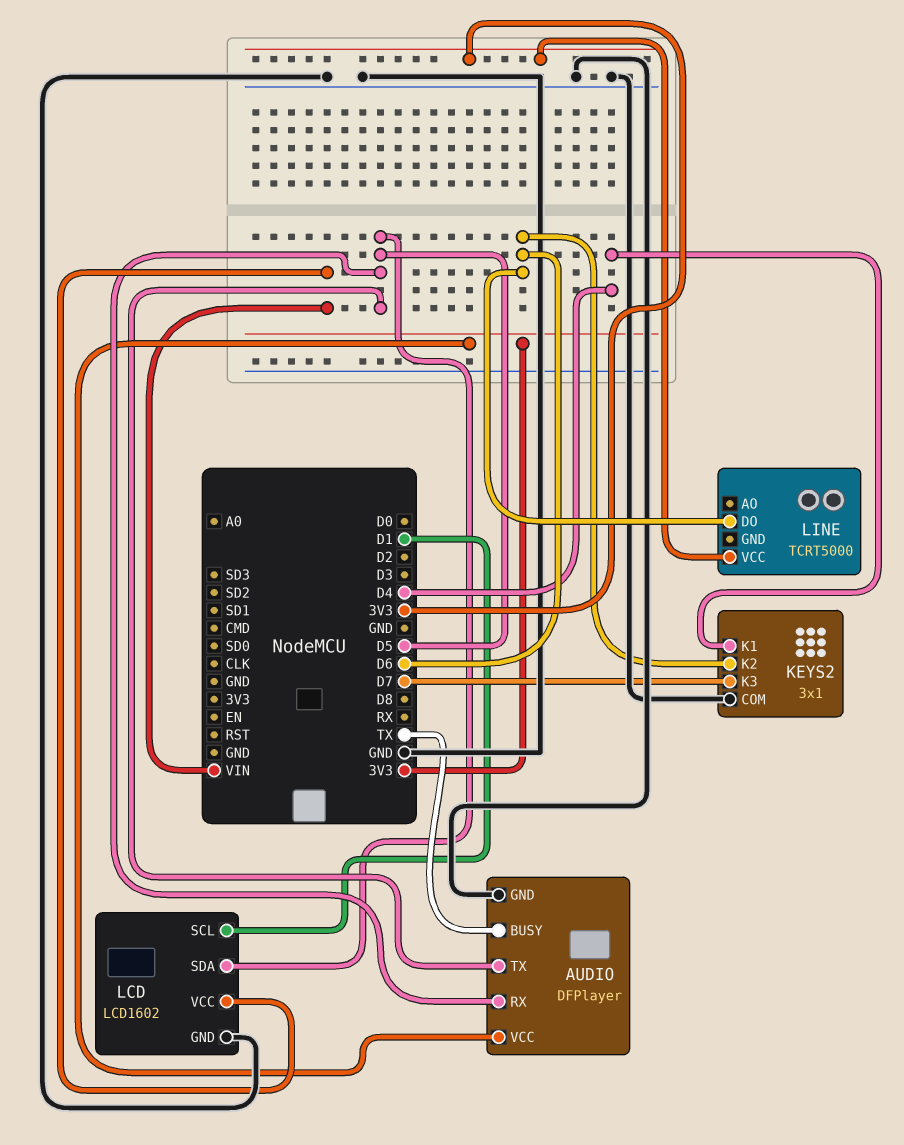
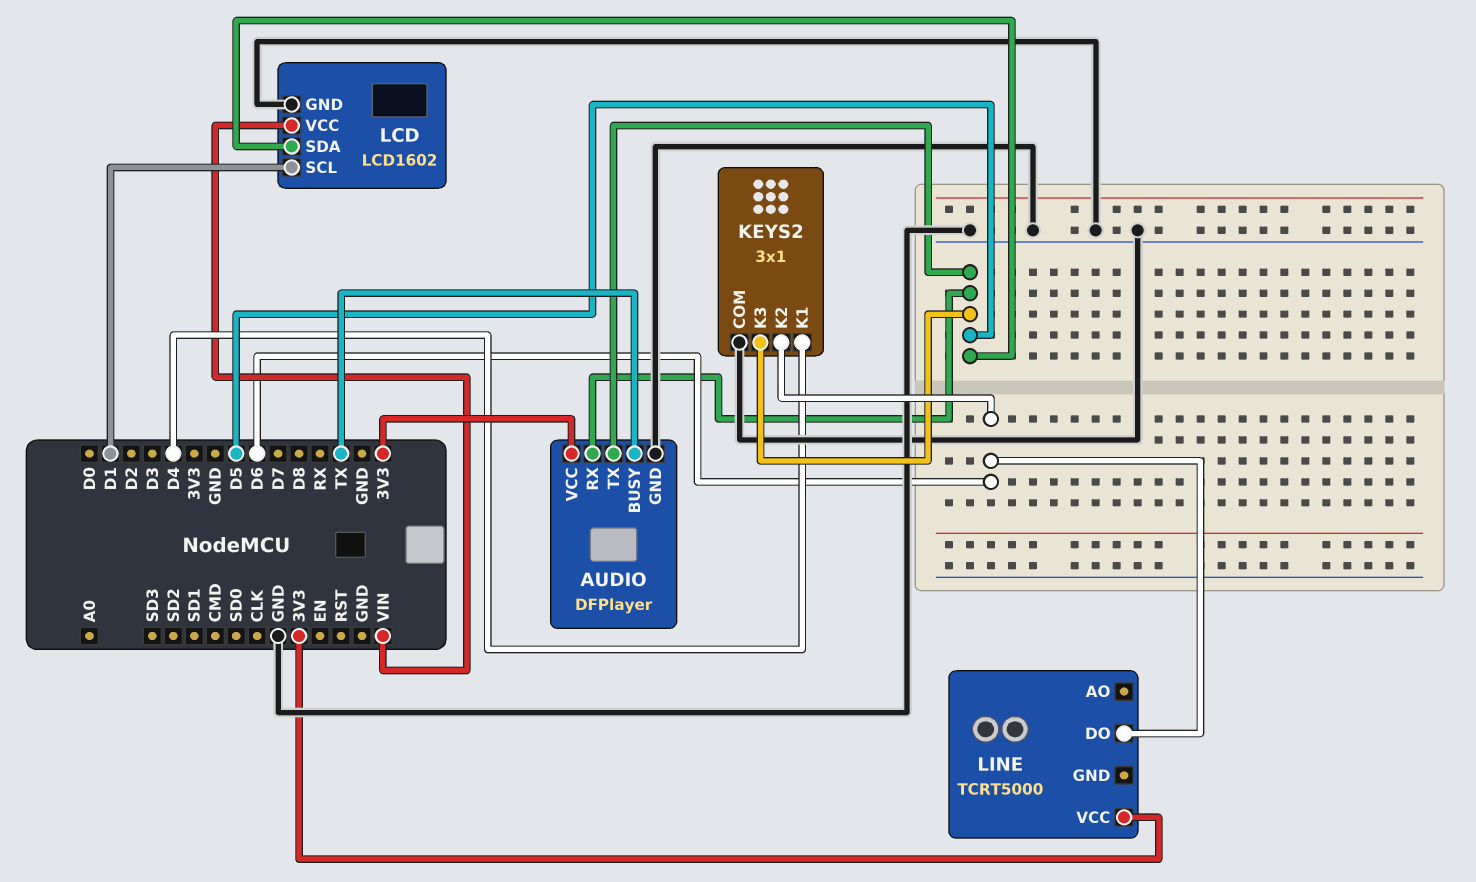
KEYS2 pin K3: D7 -> D5

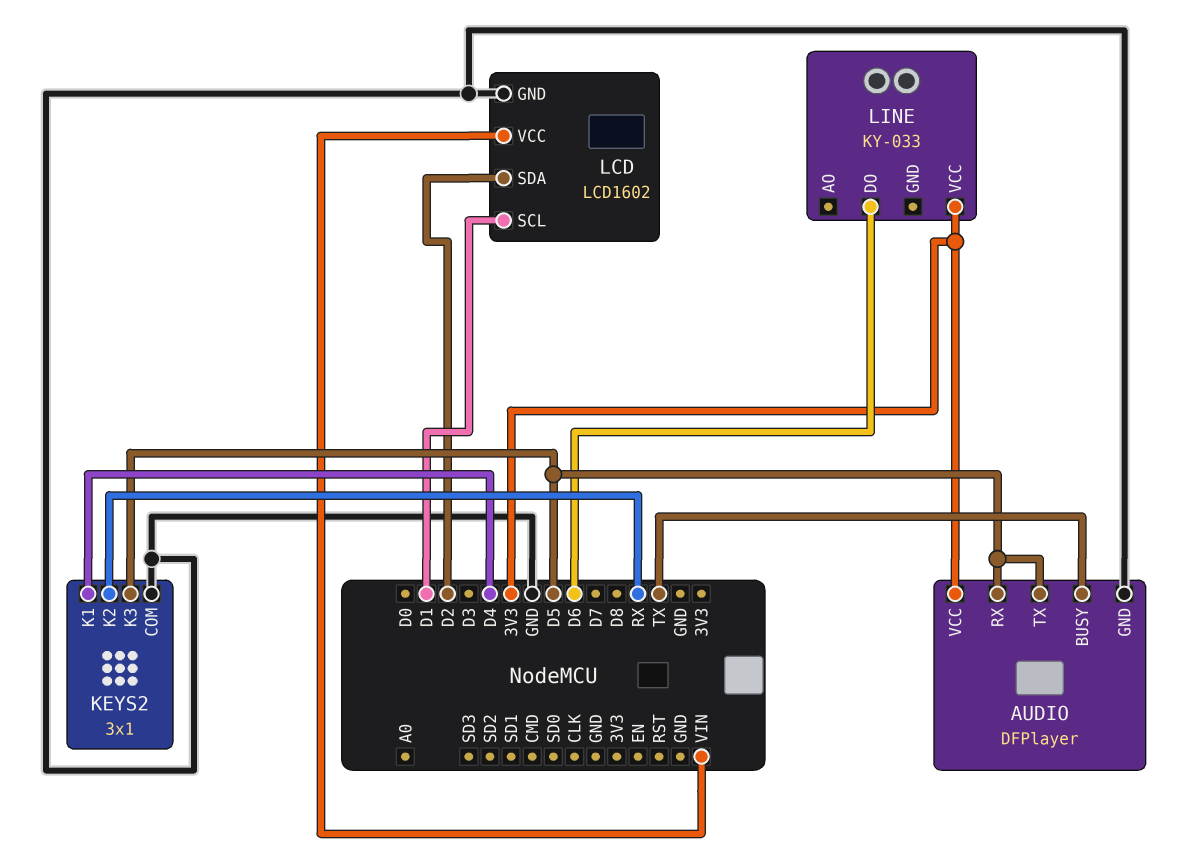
KEYS2 pin K2: D6 -> RX
LCD pin SDA: D5 -> D2
LINE: TCRT5000 -> KY-033

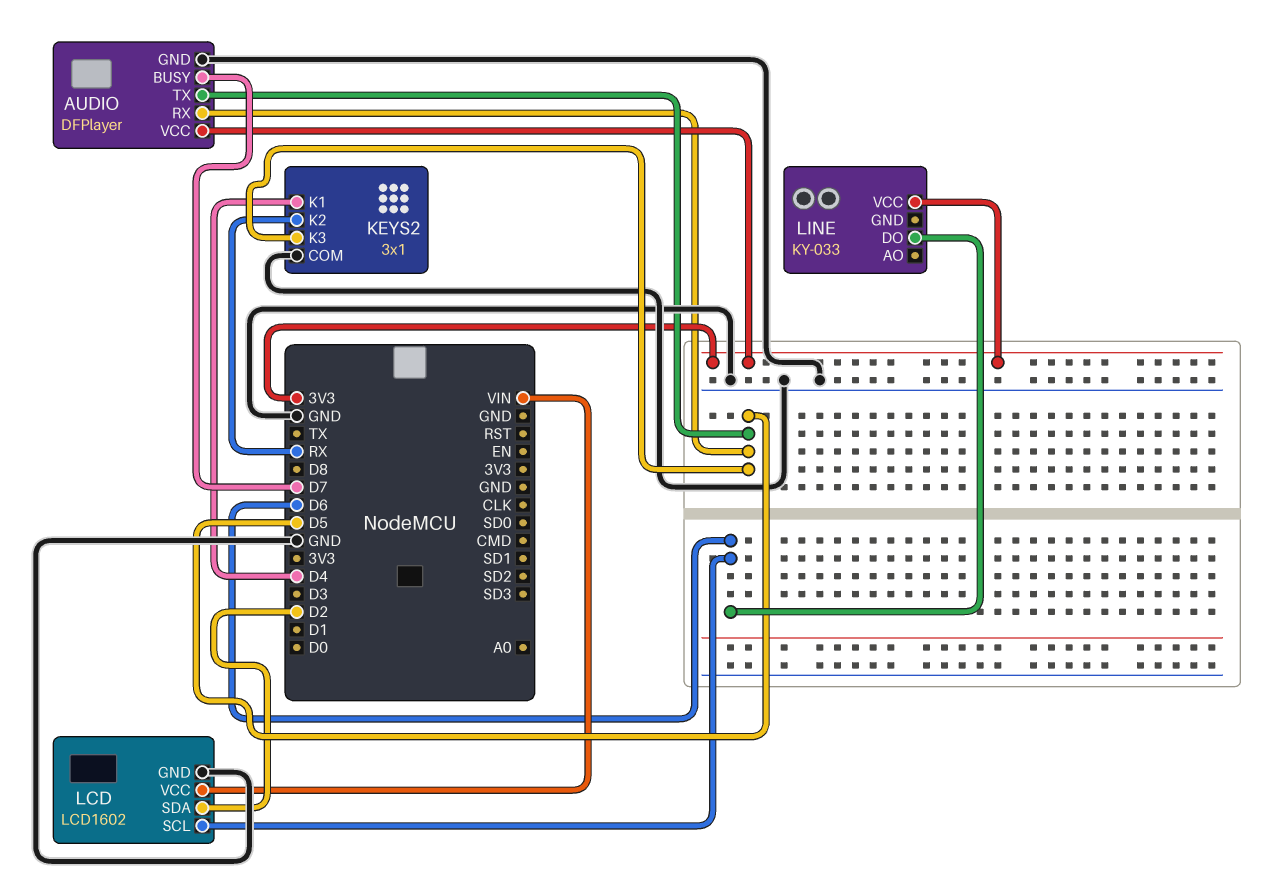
AUDIO pin BUSY: TX -> D7
LCD pin SCL: D1 -> D6

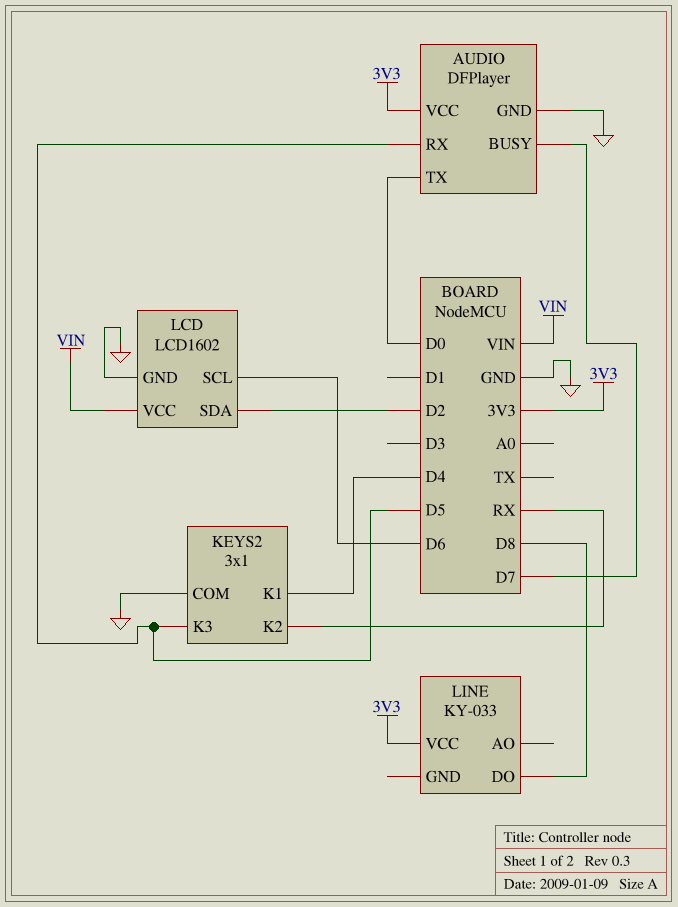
AUDIO pin TX: D5 -> D0
LINE pin DO: D6 -> D8

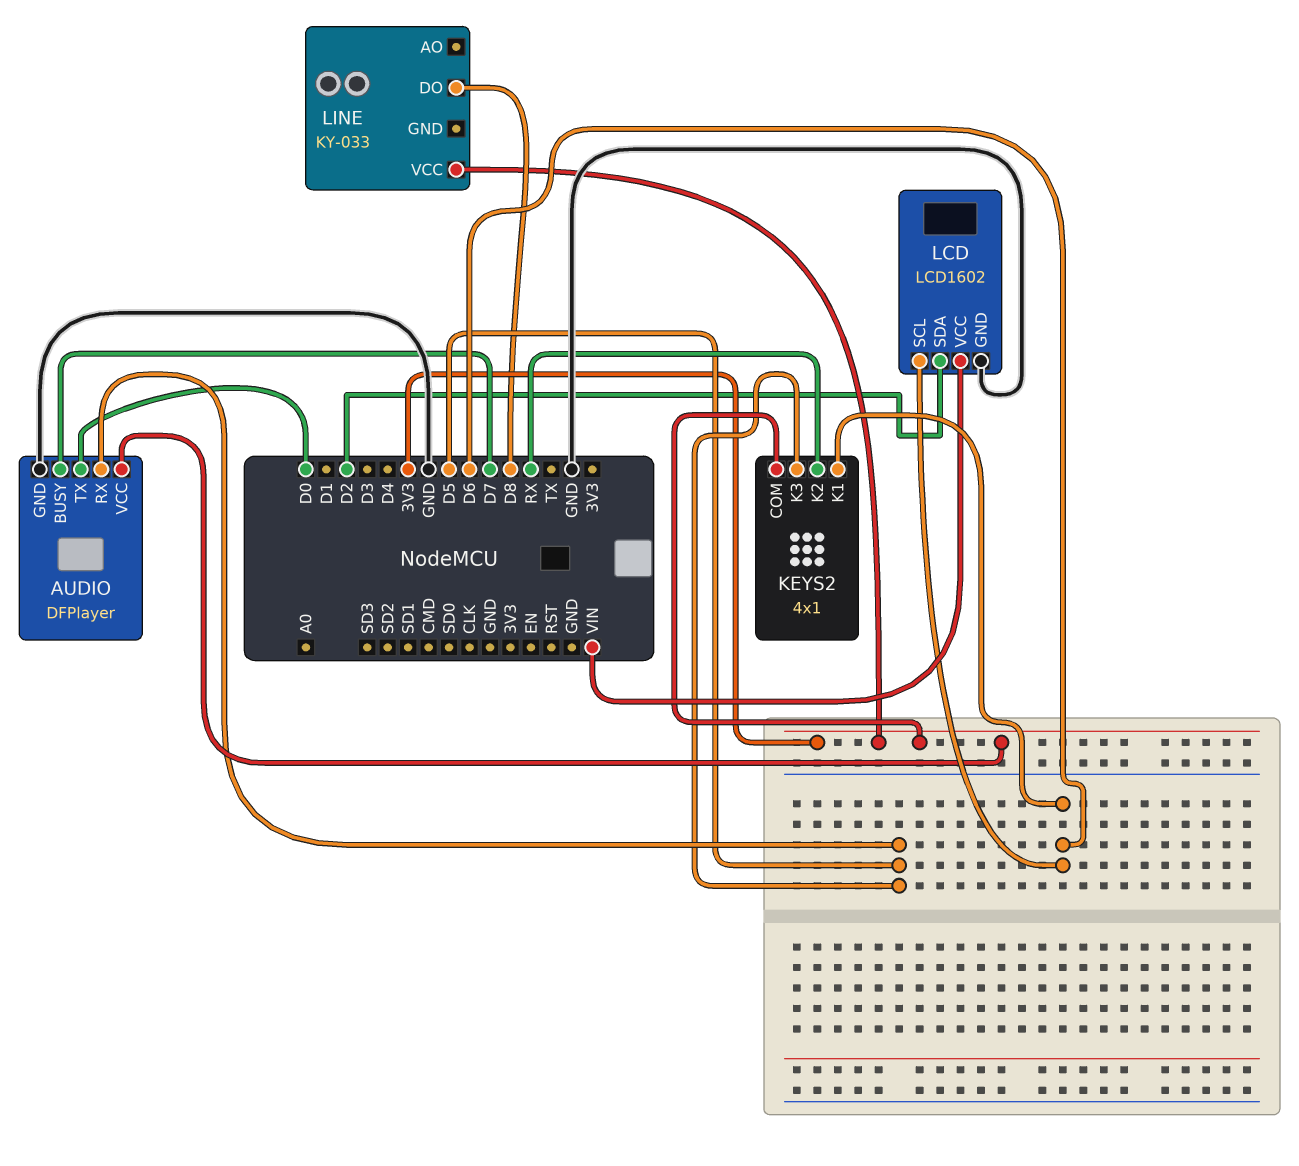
KEYS2: 3x1 -> 4x1
KEYS2 pin COM: GND -> 3V3
KEYS2 pin K1: D4 -> D6

